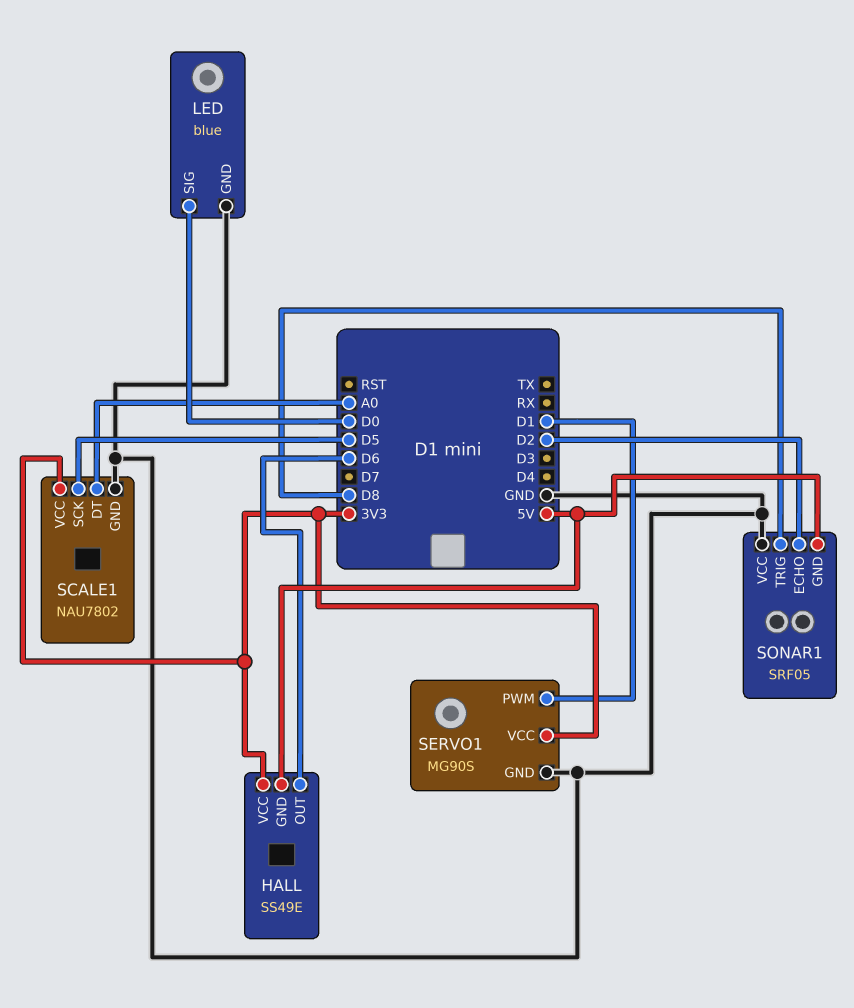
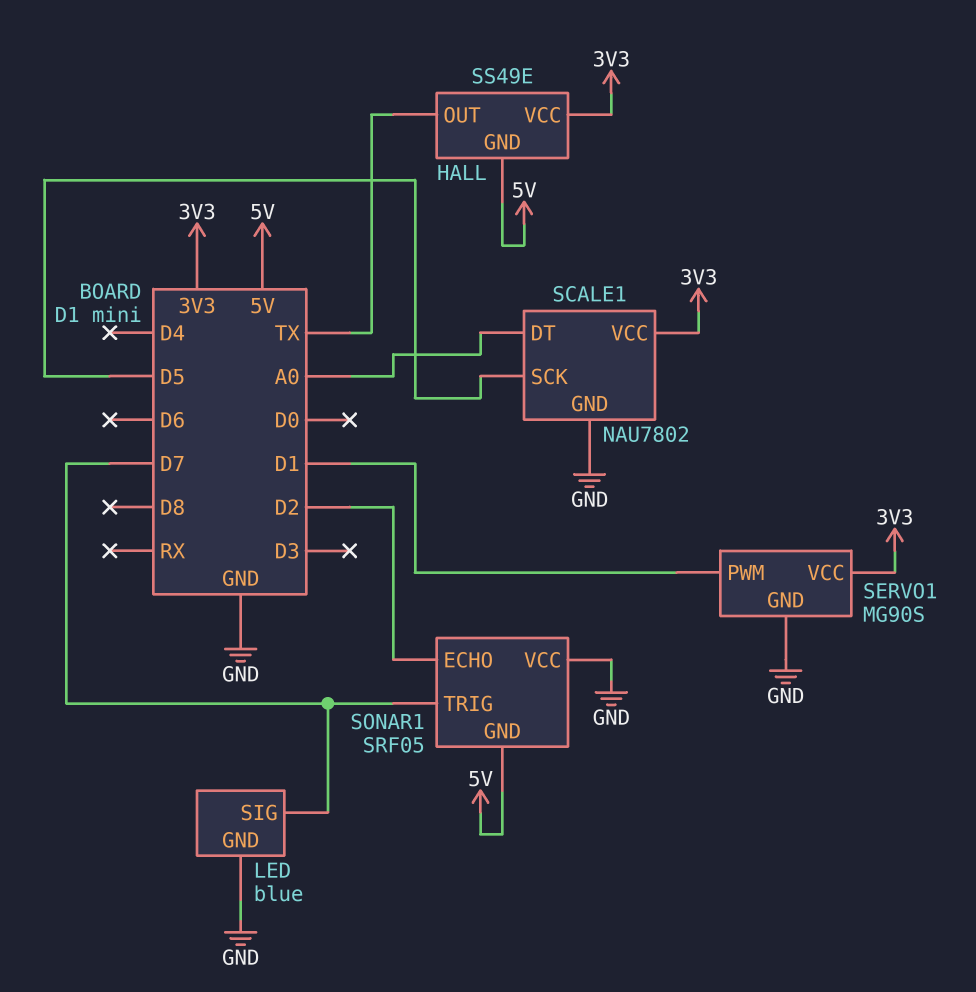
HALL pin OUT: D6 -> TX
LED pin SIG: D0 -> D7
SONAR1 pin TRIG: D8 -> D7

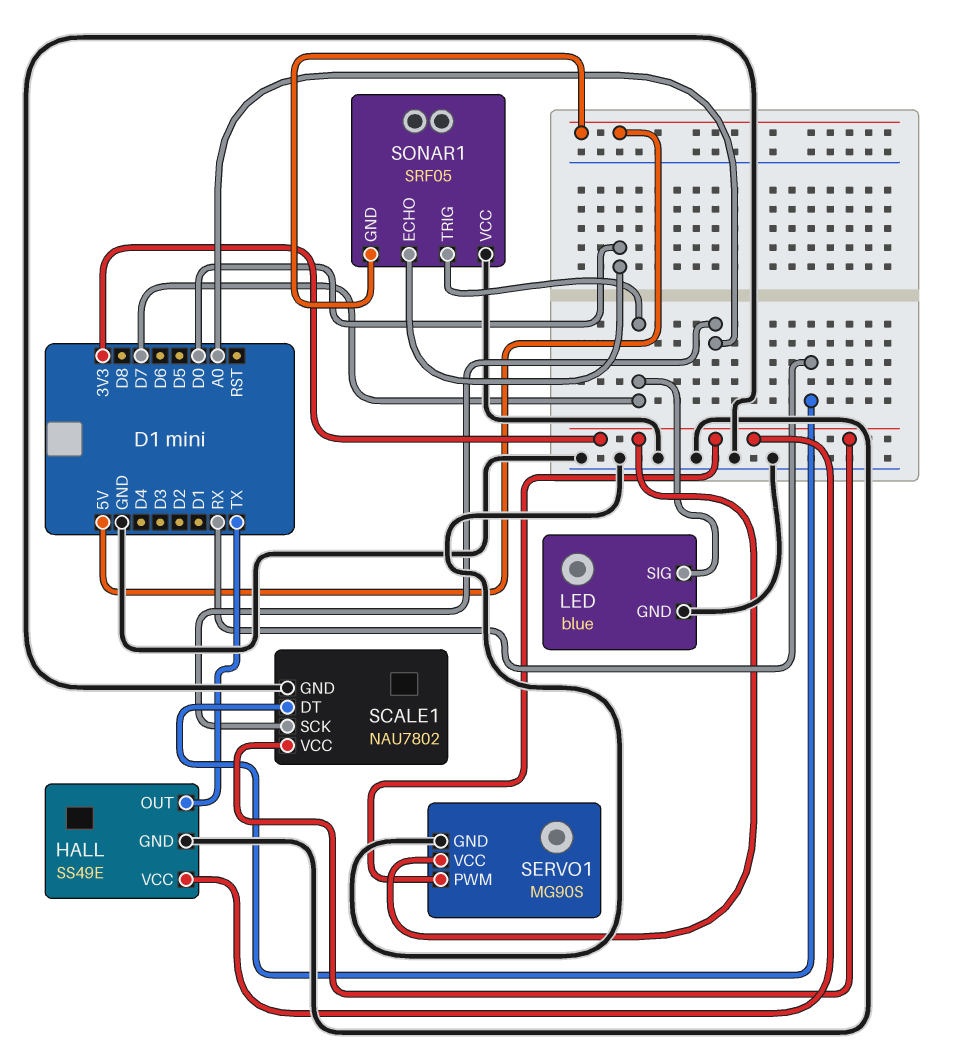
HALL pin GND: 5V -> GND
SCALE1 pin DT: A0 -> RX
SCALE1 pin SCK: D5 -> A0
SERVO1 pin PWM: D1 -> 3V3
SONAR1 pin ECHO: D2 -> D0

